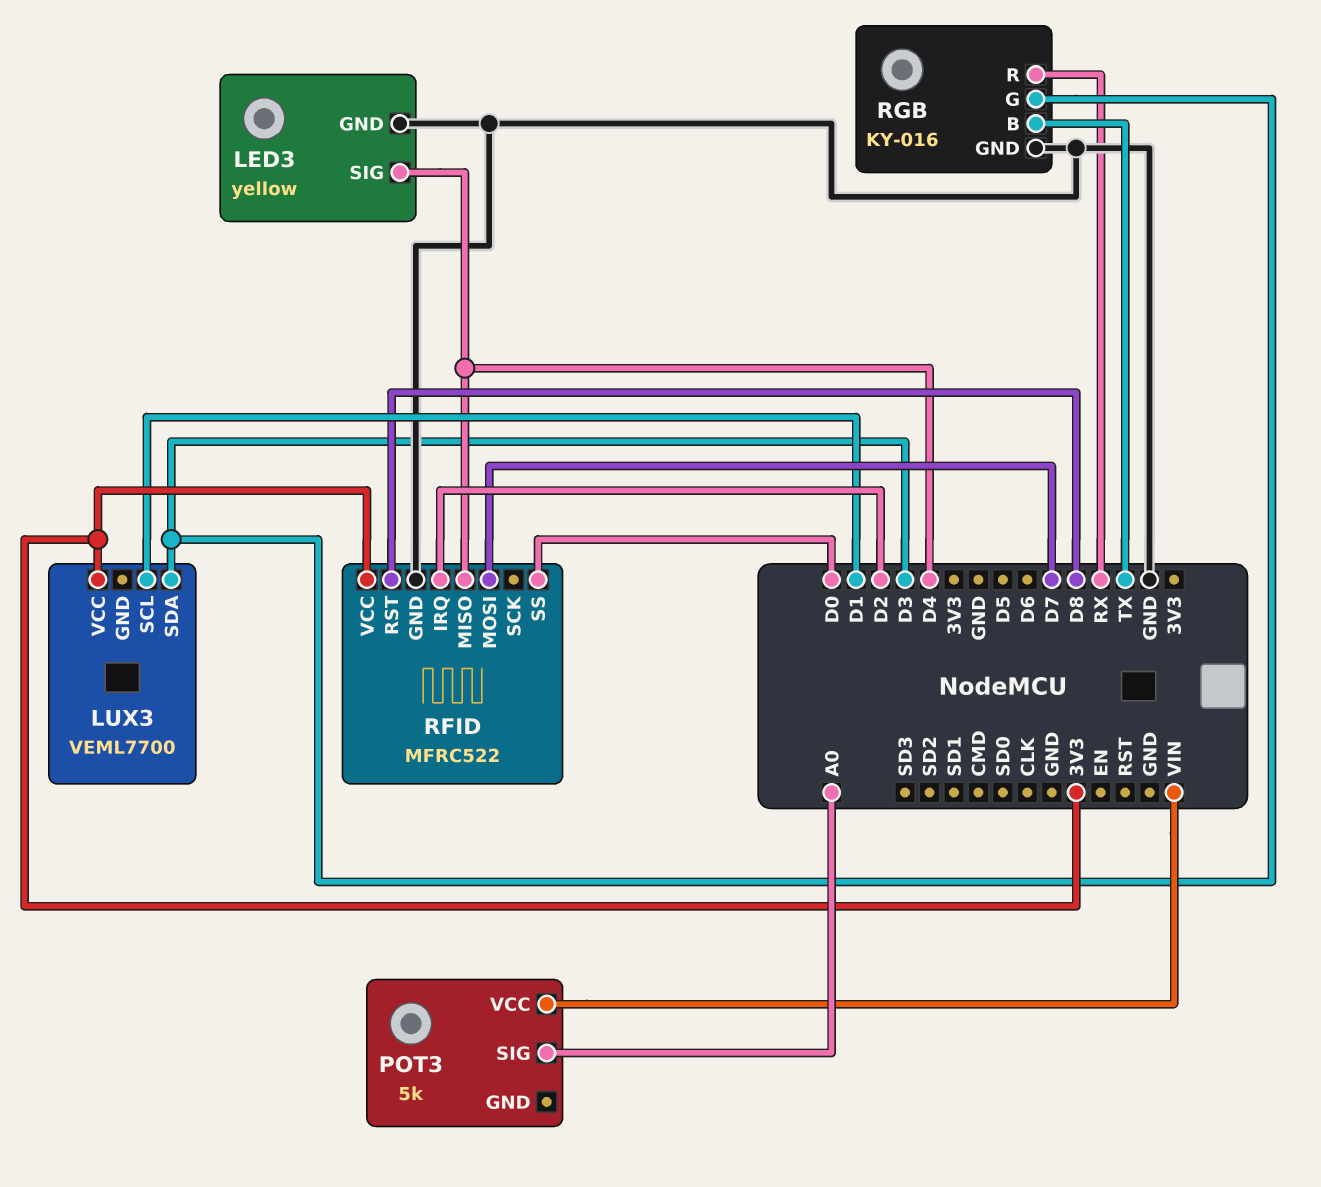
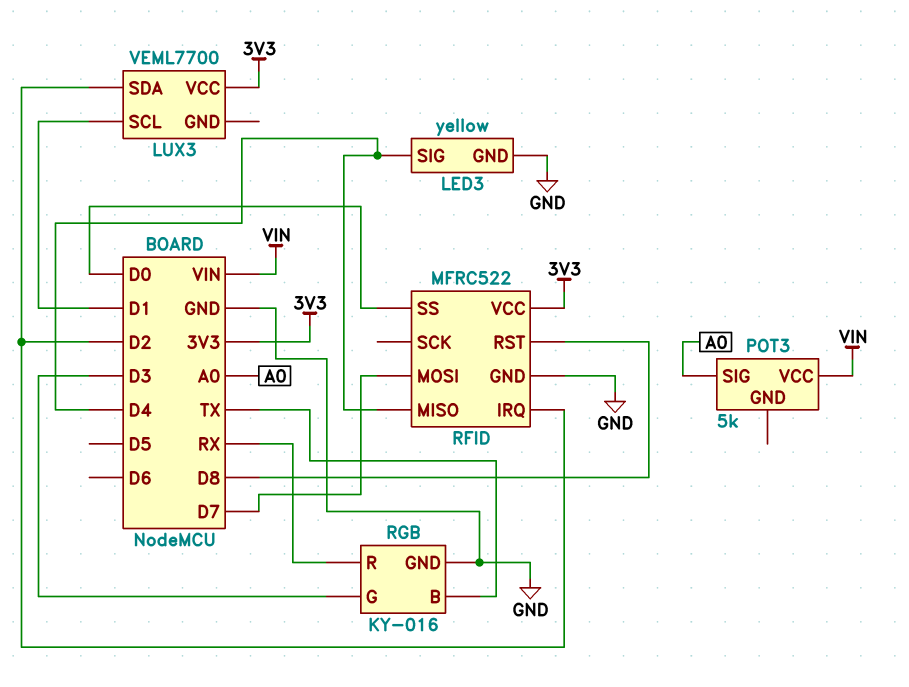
LUX3 pin SDA: D3 -> D2

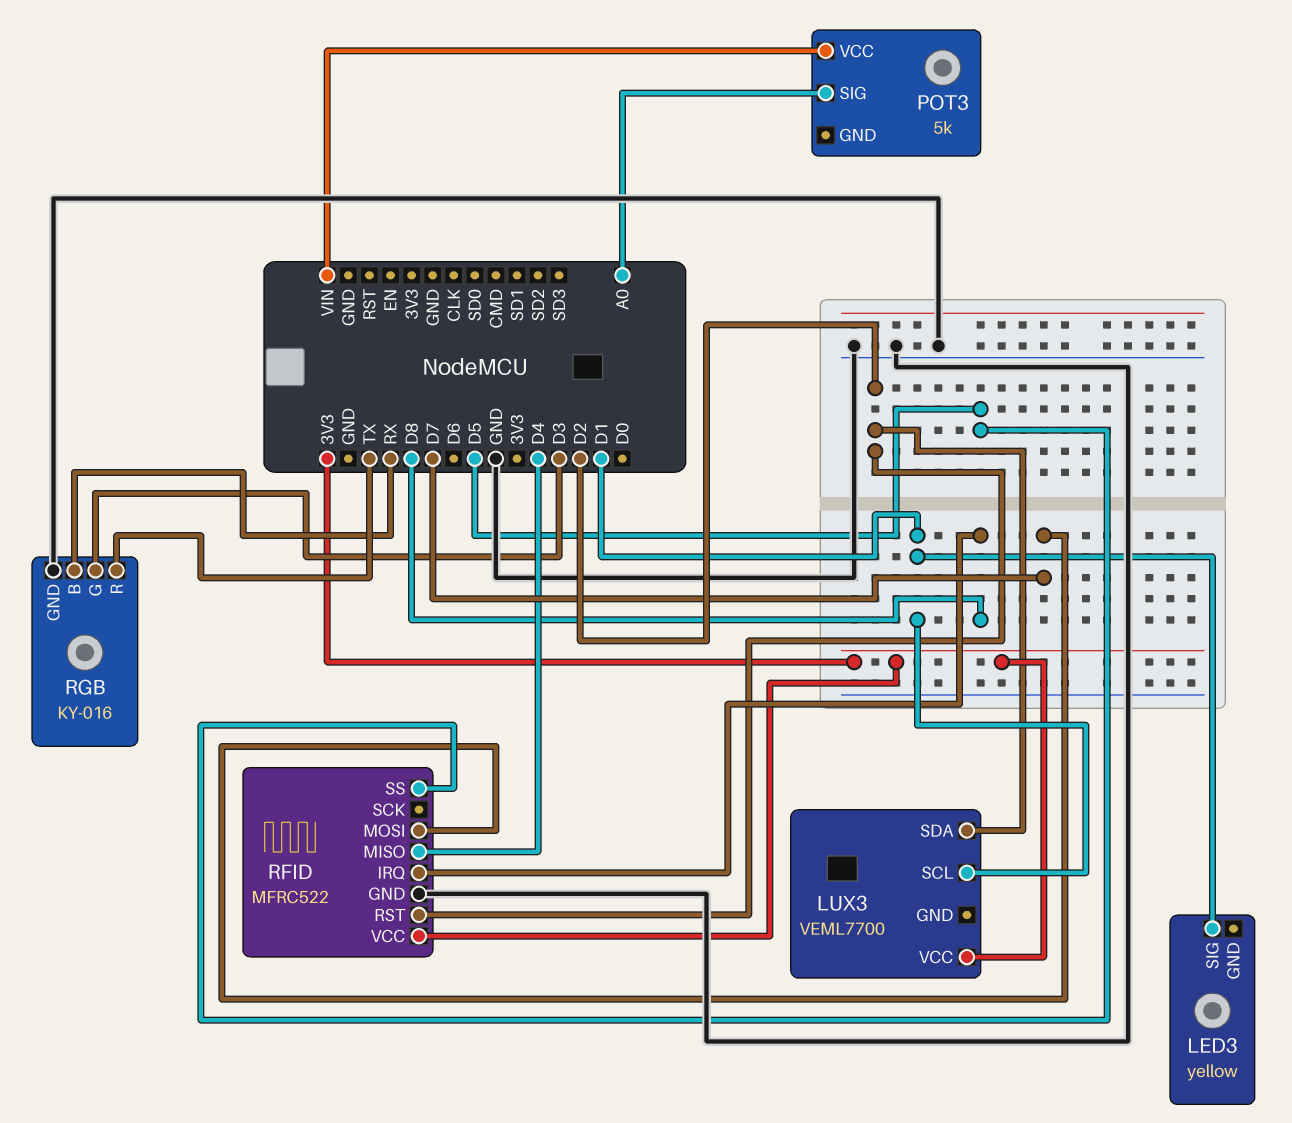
LED3 pin GND: GND -> none
LED3 pin SIG: D4 -> D1
RFID pin IRQ: D2 -> D8
RFID pin RST: D8 -> D2
RFID pin SS: D0 -> D5
RGB pin B: TX -> RX
RGB pin R: RX -> TX

